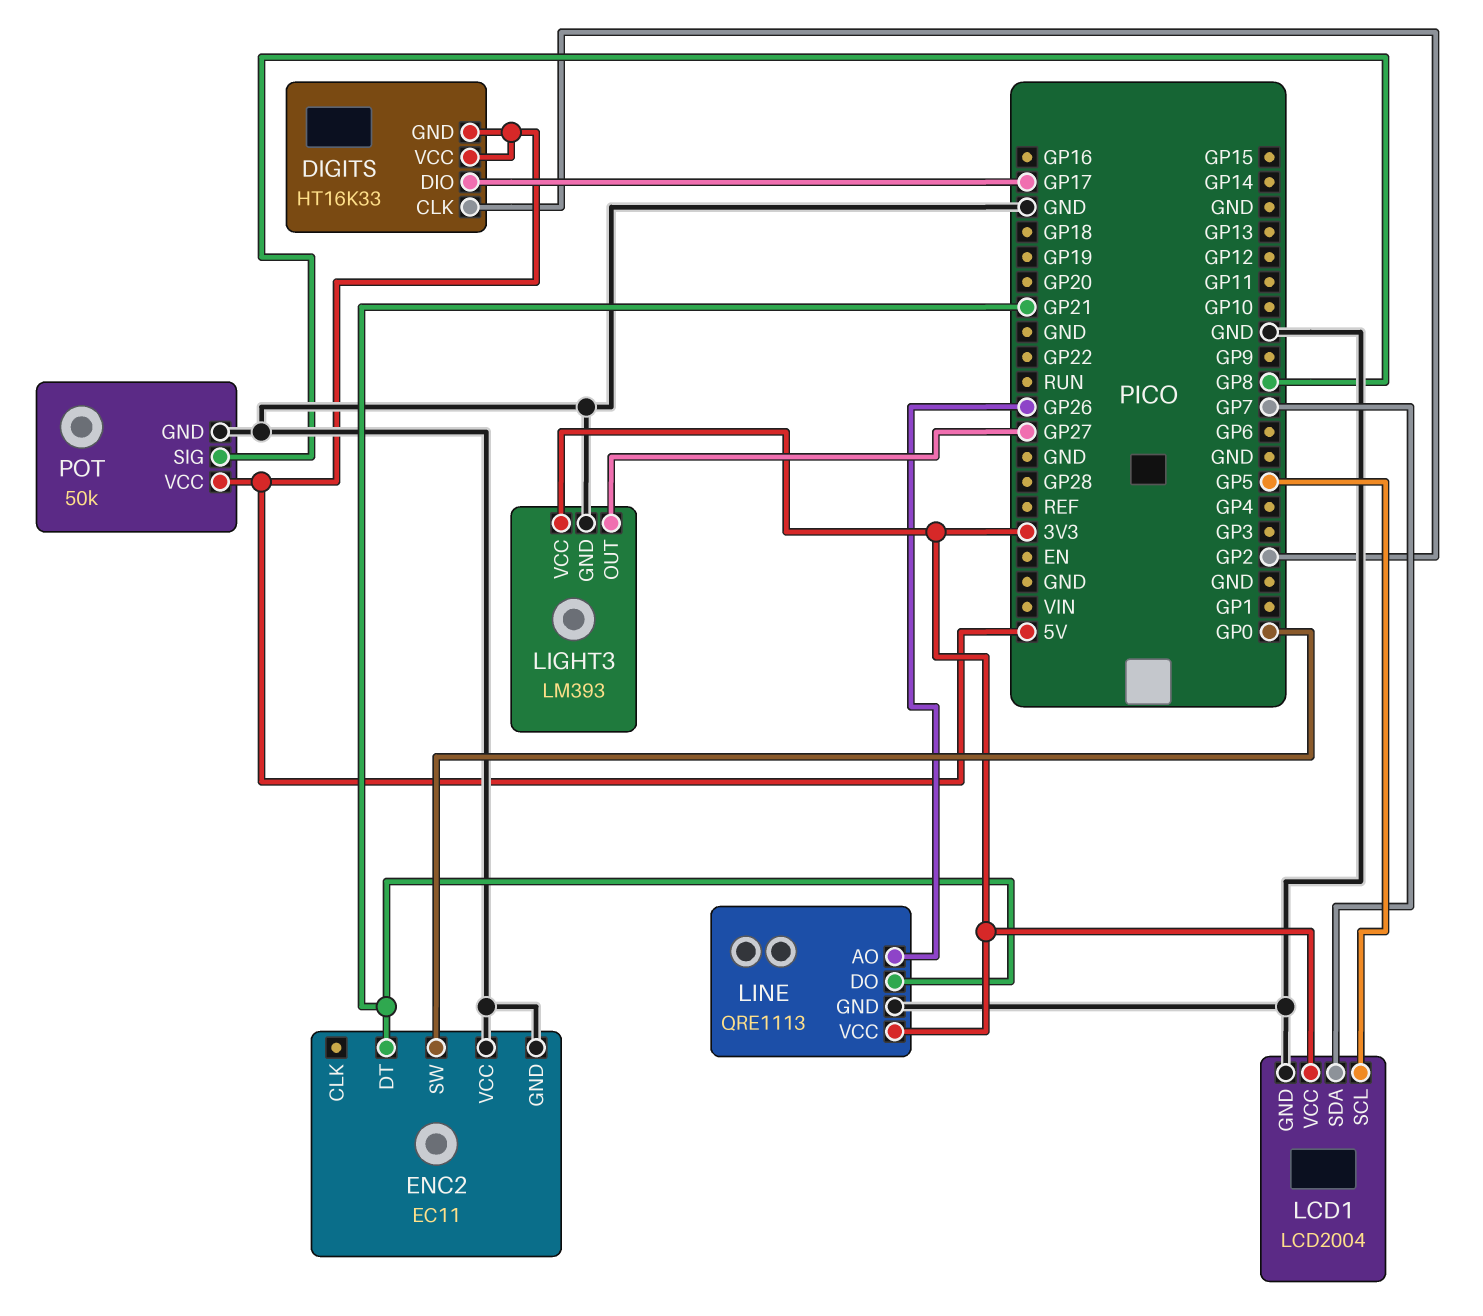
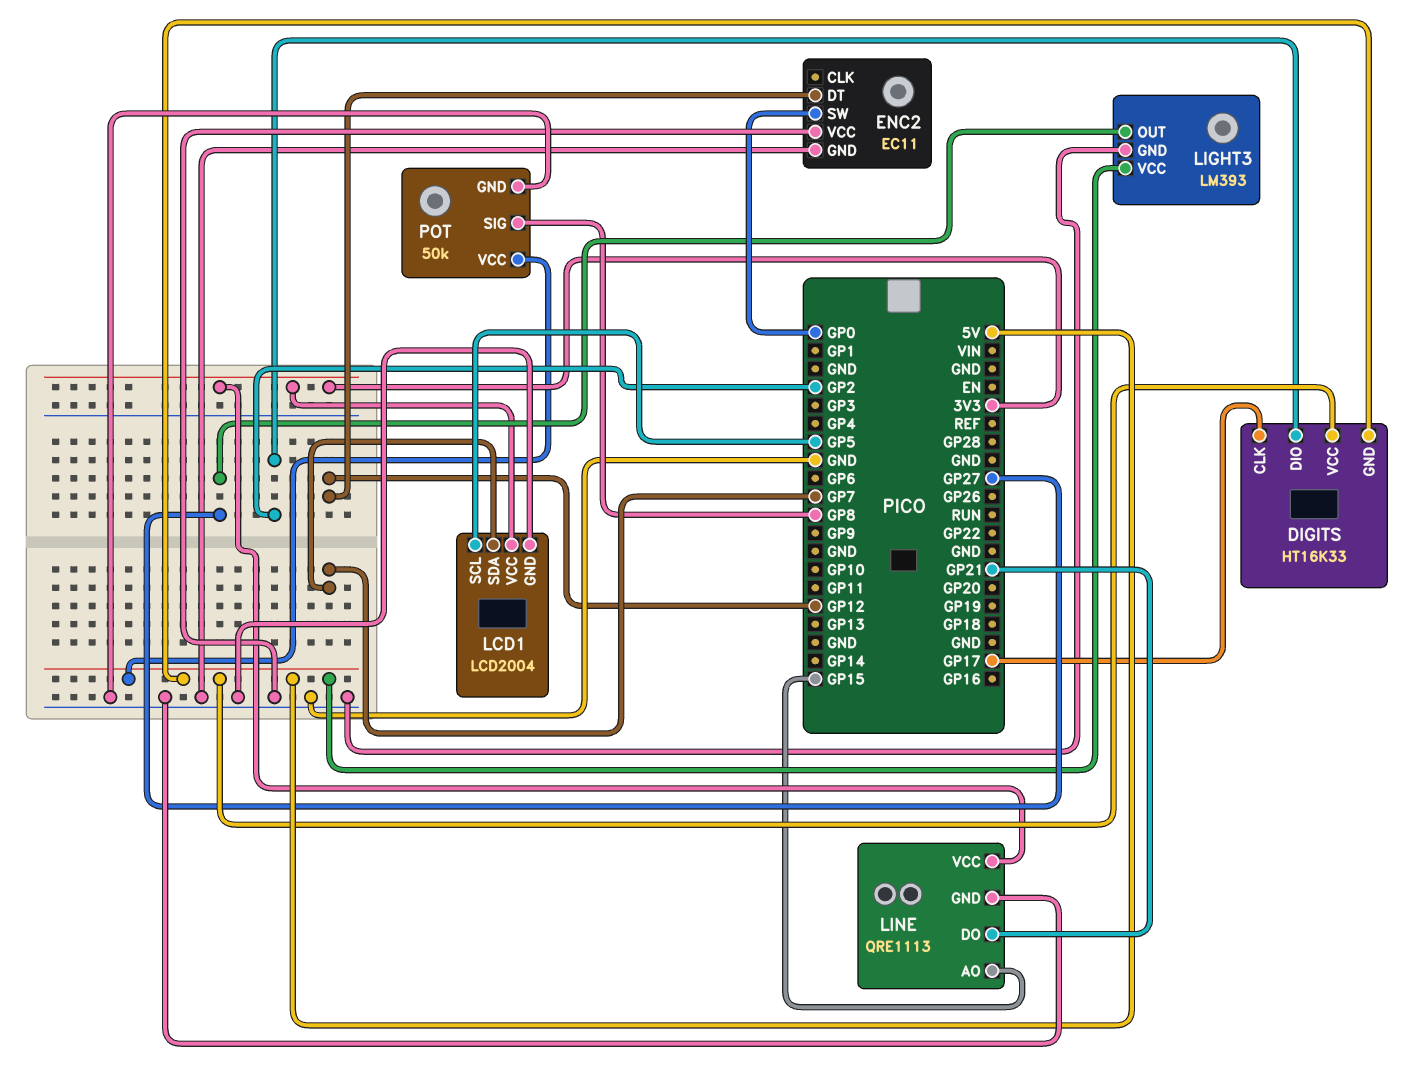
DIGITS pin CLK: GP2 -> GP17
DIGITS pin DIO: GP17 -> GP2
ENC2 pin DT: GP21 -> GP12
LIGHT3 pin VCC: 3V3 -> 5V
LINE pin AO: GP26 -> GP15

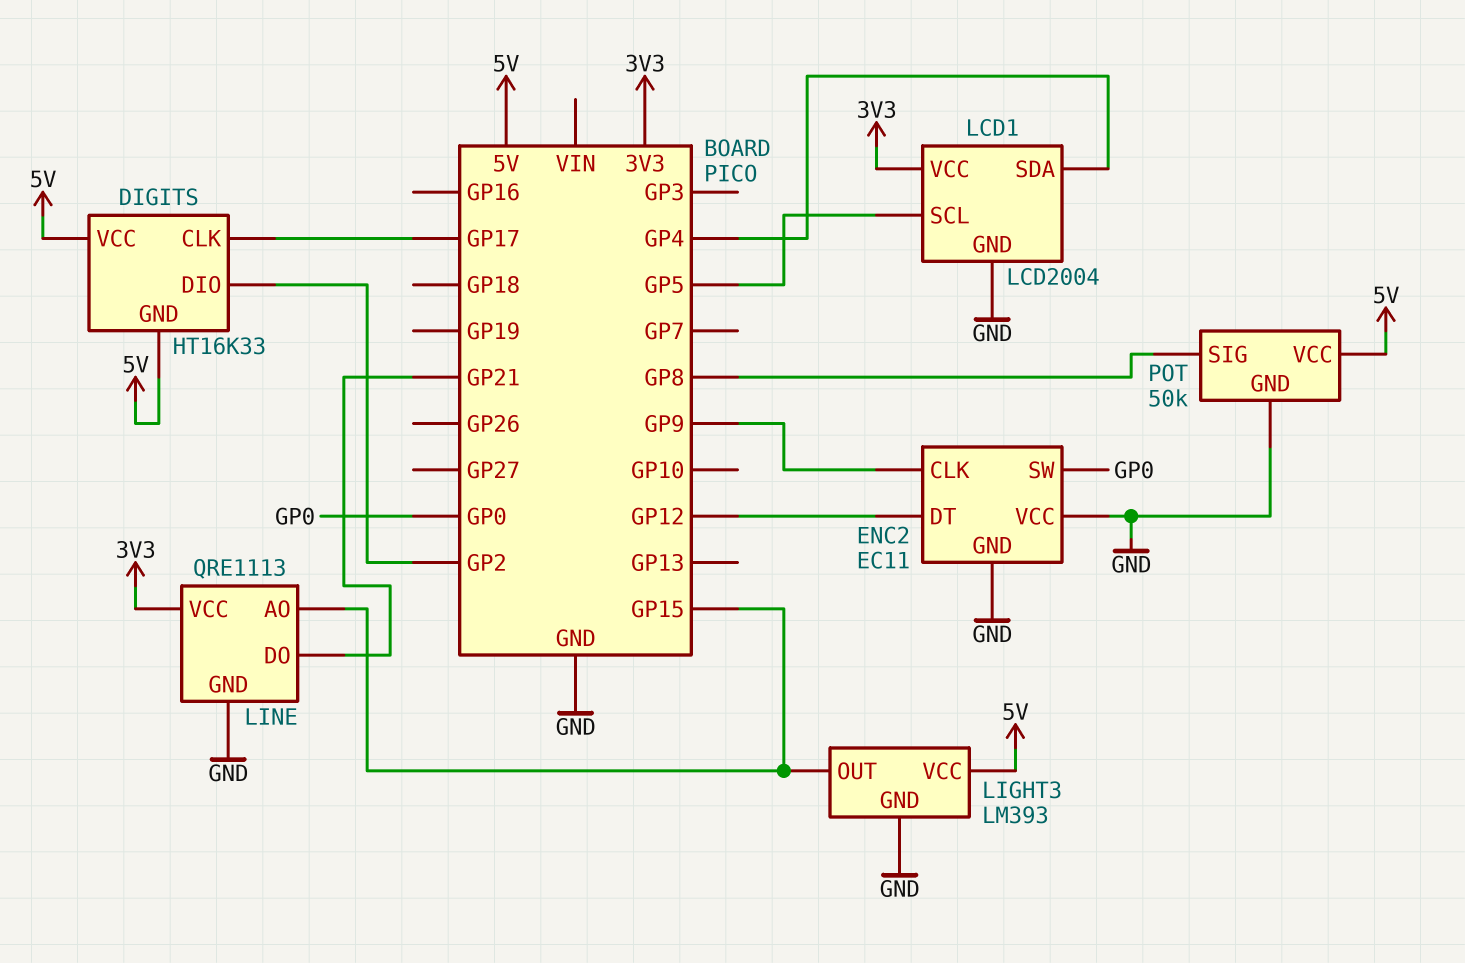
ENC2 pin CLK: none -> GP9
LCD1 pin SDA: GP7 -> GP4
LIGHT3 pin OUT: GP27 -> GP15

